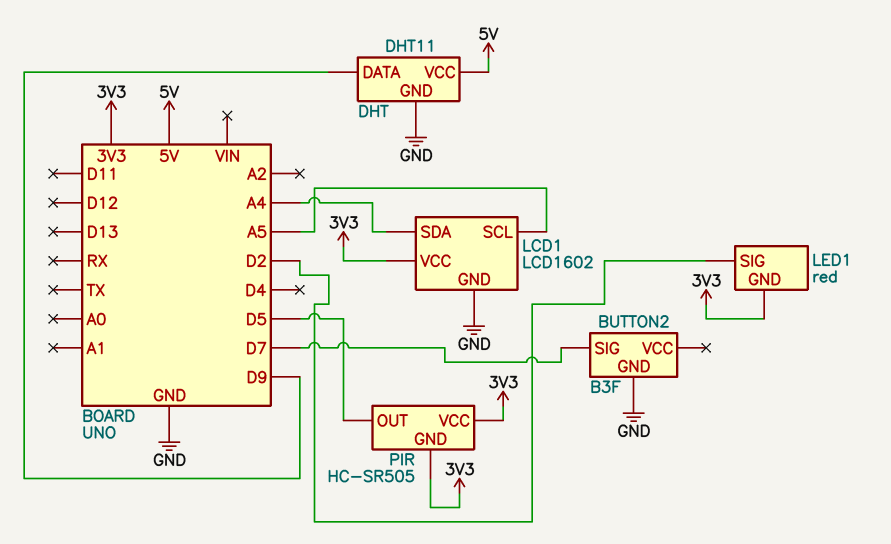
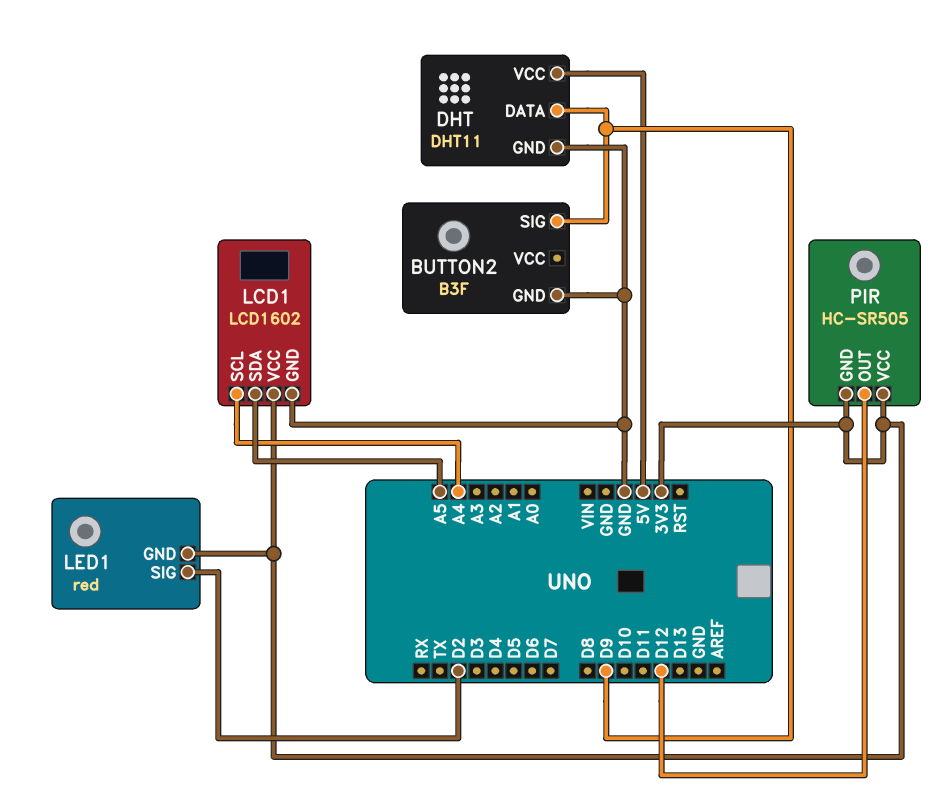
BUTTON2 pin SIG: D7 -> D9
LCD1 pin SCL: A5 -> A4
LCD1 pin SDA: A4 -> A5
PIR pin OUT: D5 -> D12

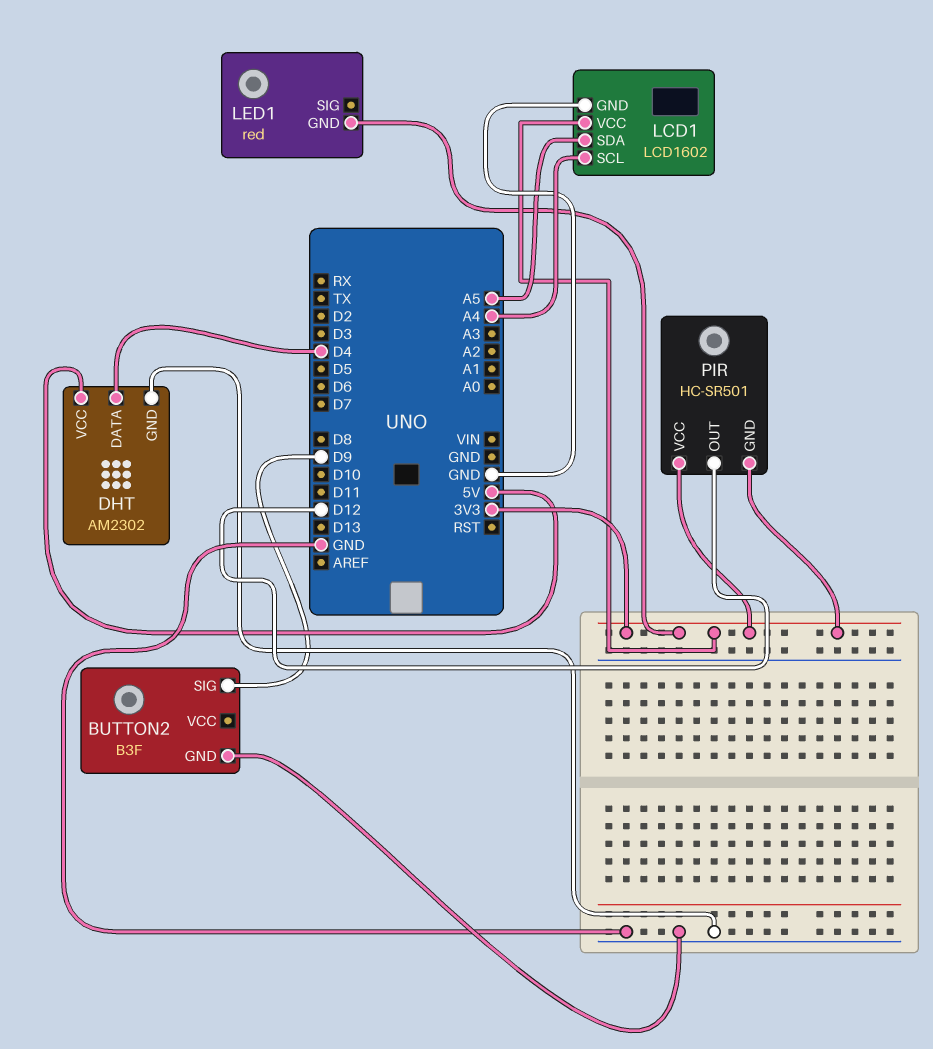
DHT: DHT11 -> AM2302
DHT pin DATA: D9 -> D4
LED1 pin SIG: D2 -> none
PIR: HC-SR505 -> HC-SR501

